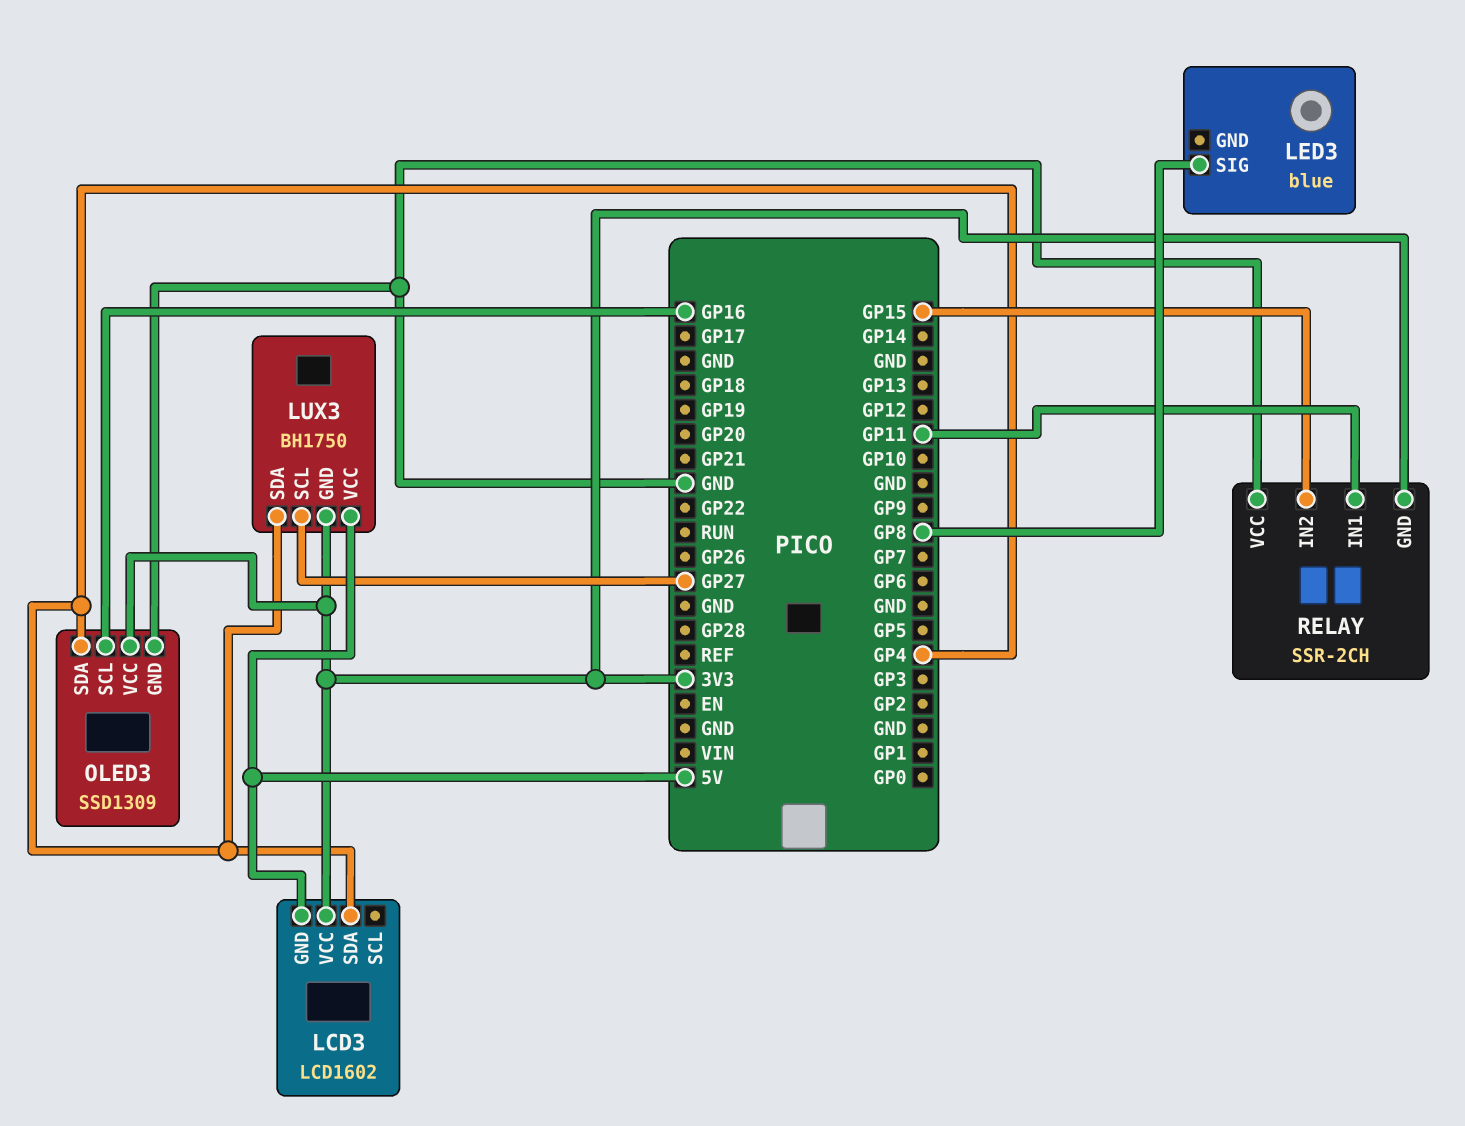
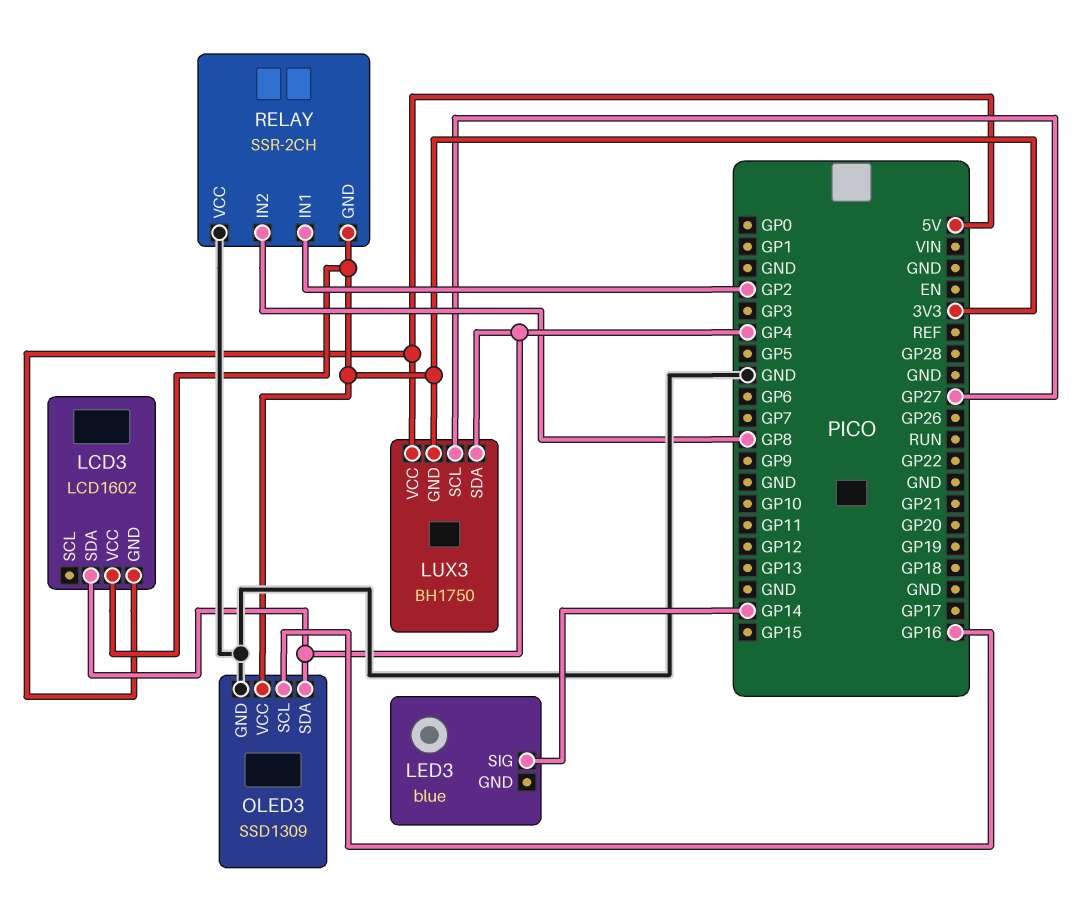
LED3 pin SIG: GP8 -> GP14
RELAY pin IN1: GP11 -> GP2
RELAY pin IN2: GP15 -> GP8

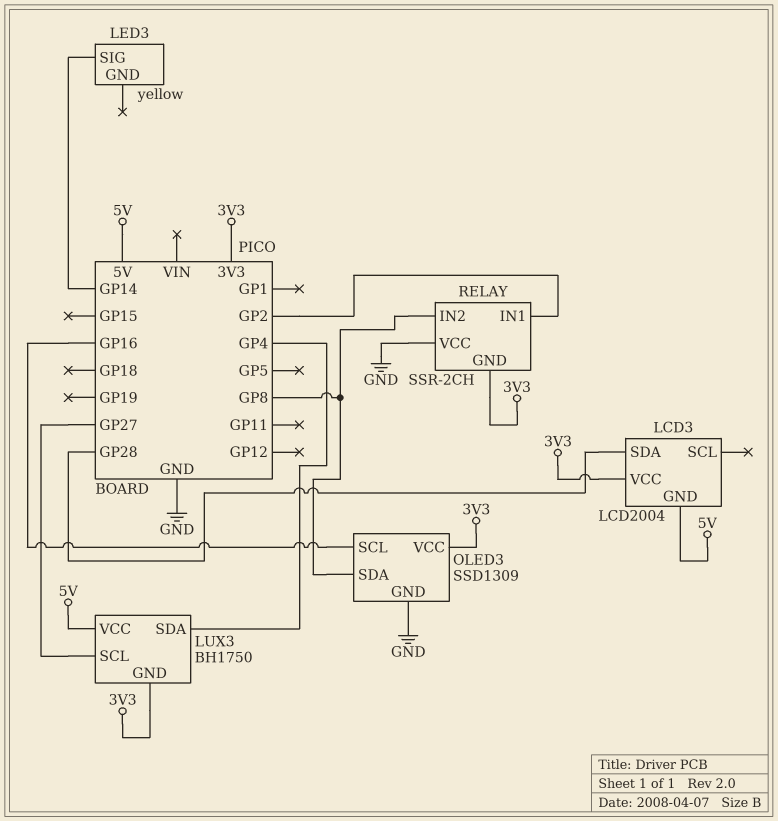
LCD3: LCD1602 -> LCD2004
LCD3 pin SDA: GP4 -> GP28
LED3: blue -> yellow
OLED3 pin SDA: GP4 -> GP8

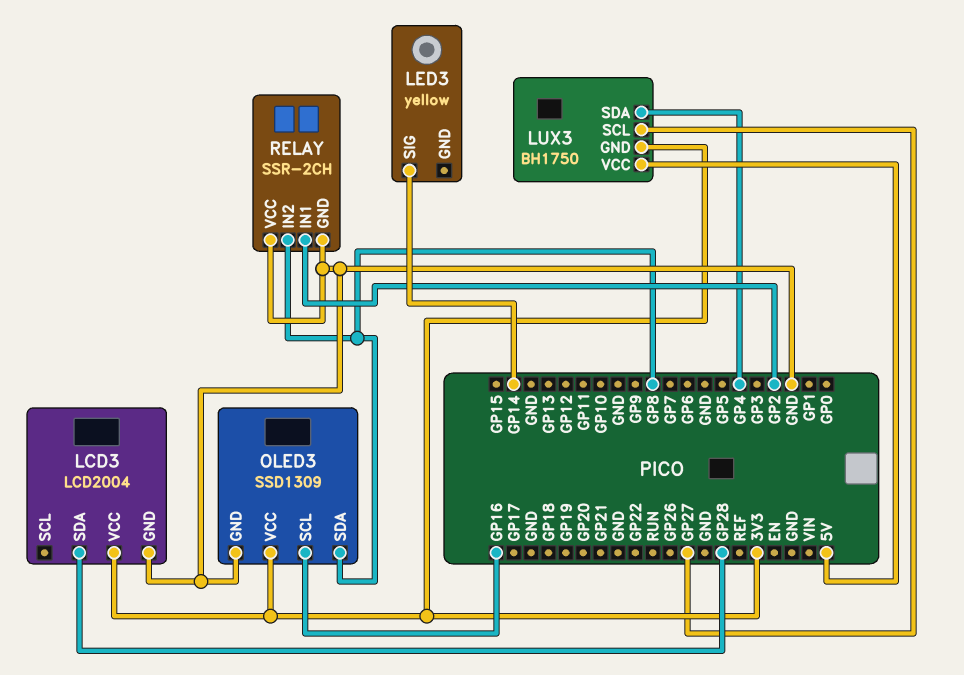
LCD3 pin GND: 5V -> GND
RELAY pin GND: 3V3 -> GND

